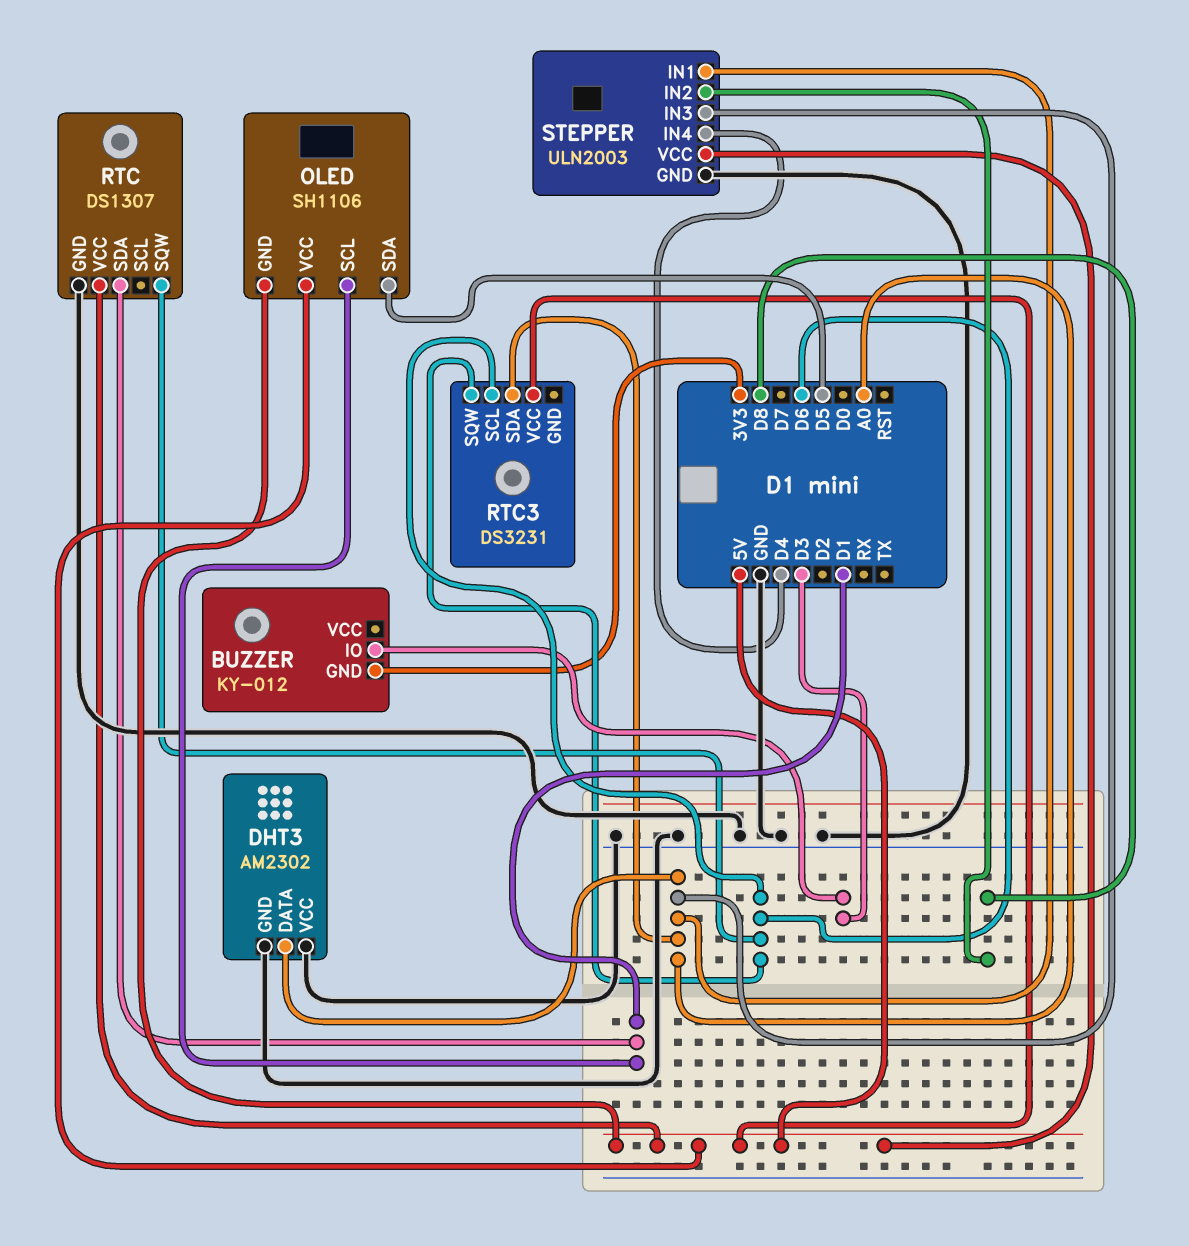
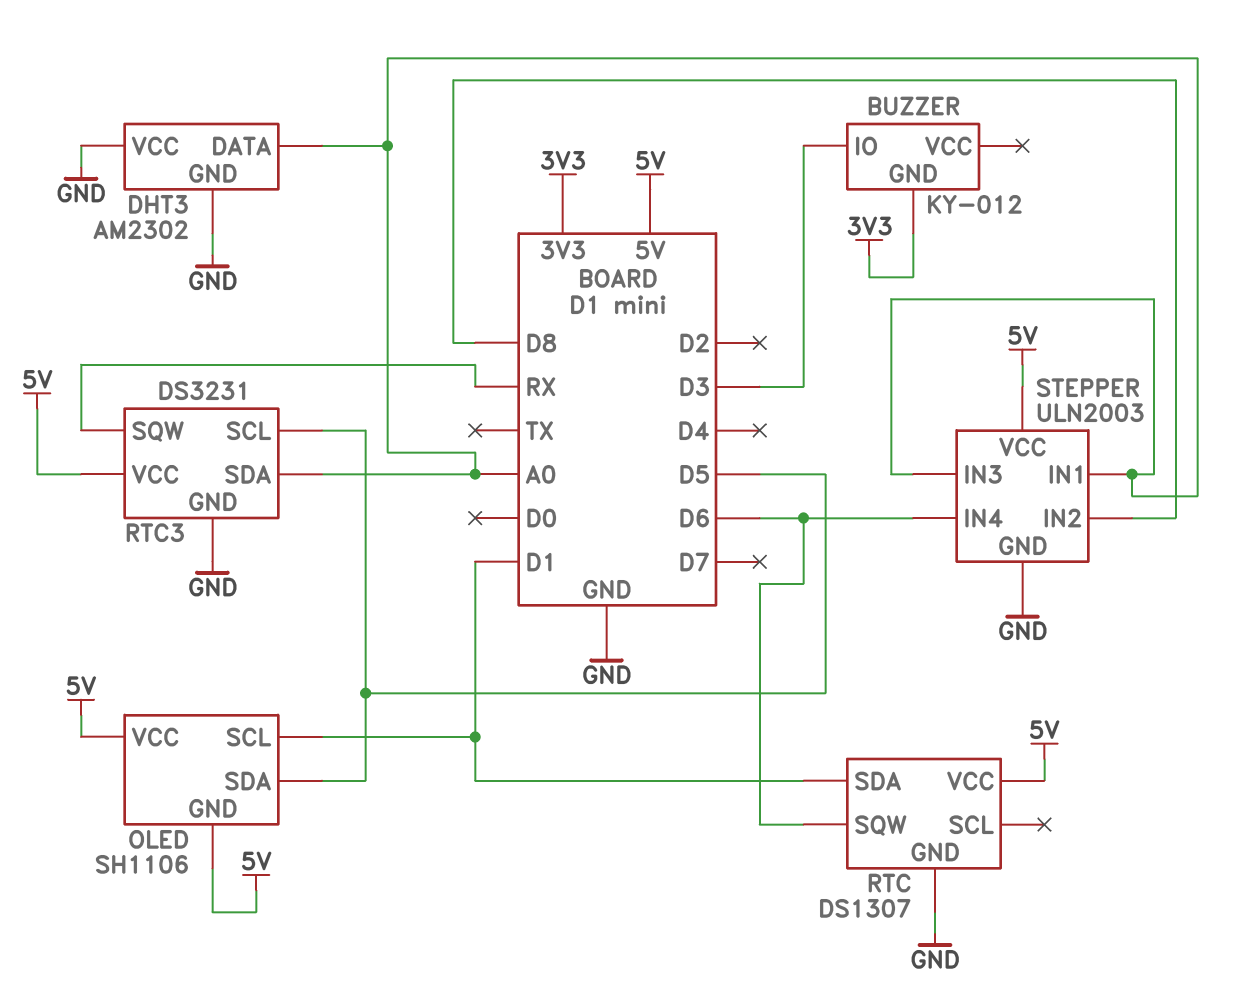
RTC3 pin GND: none -> GND
RTC3 pin SCL: D6 -> D5
RTC3 pin SQW: D6 -> RX
STEPPER pin IN4: D4 -> D6

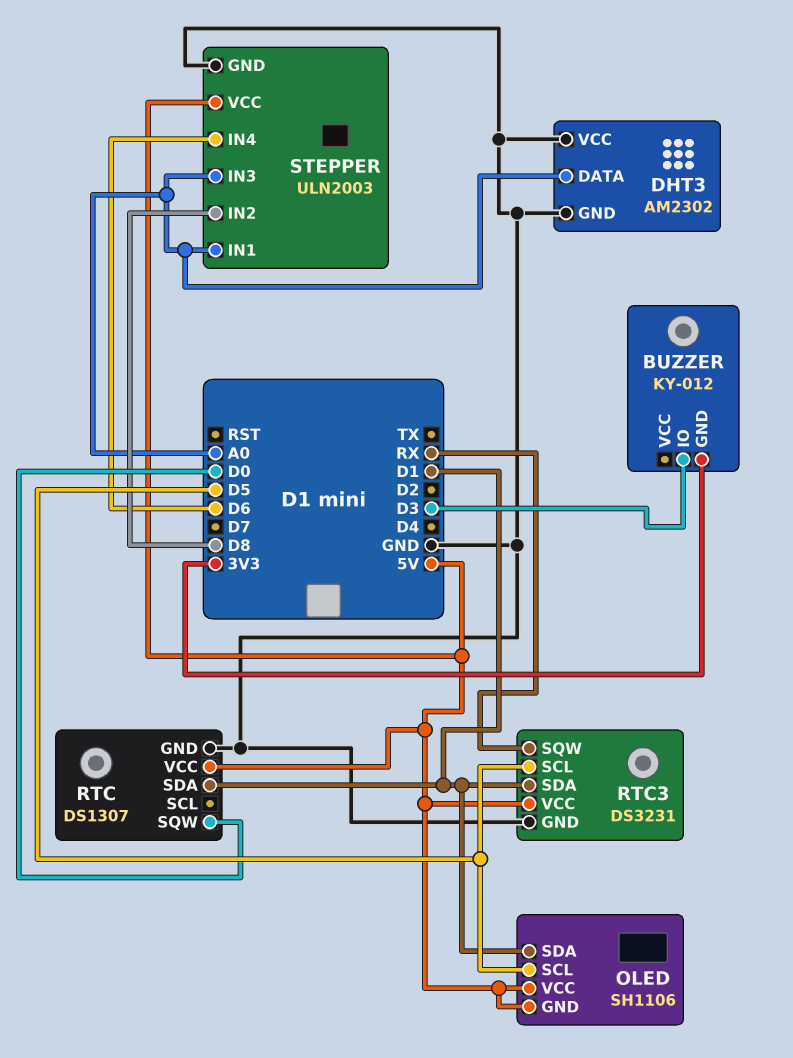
OLED pin SCL: D1 -> D5
OLED pin SDA: D5 -> D1
RTC pin SQW: D6 -> D0
RTC3 pin SDA: A0 -> D1

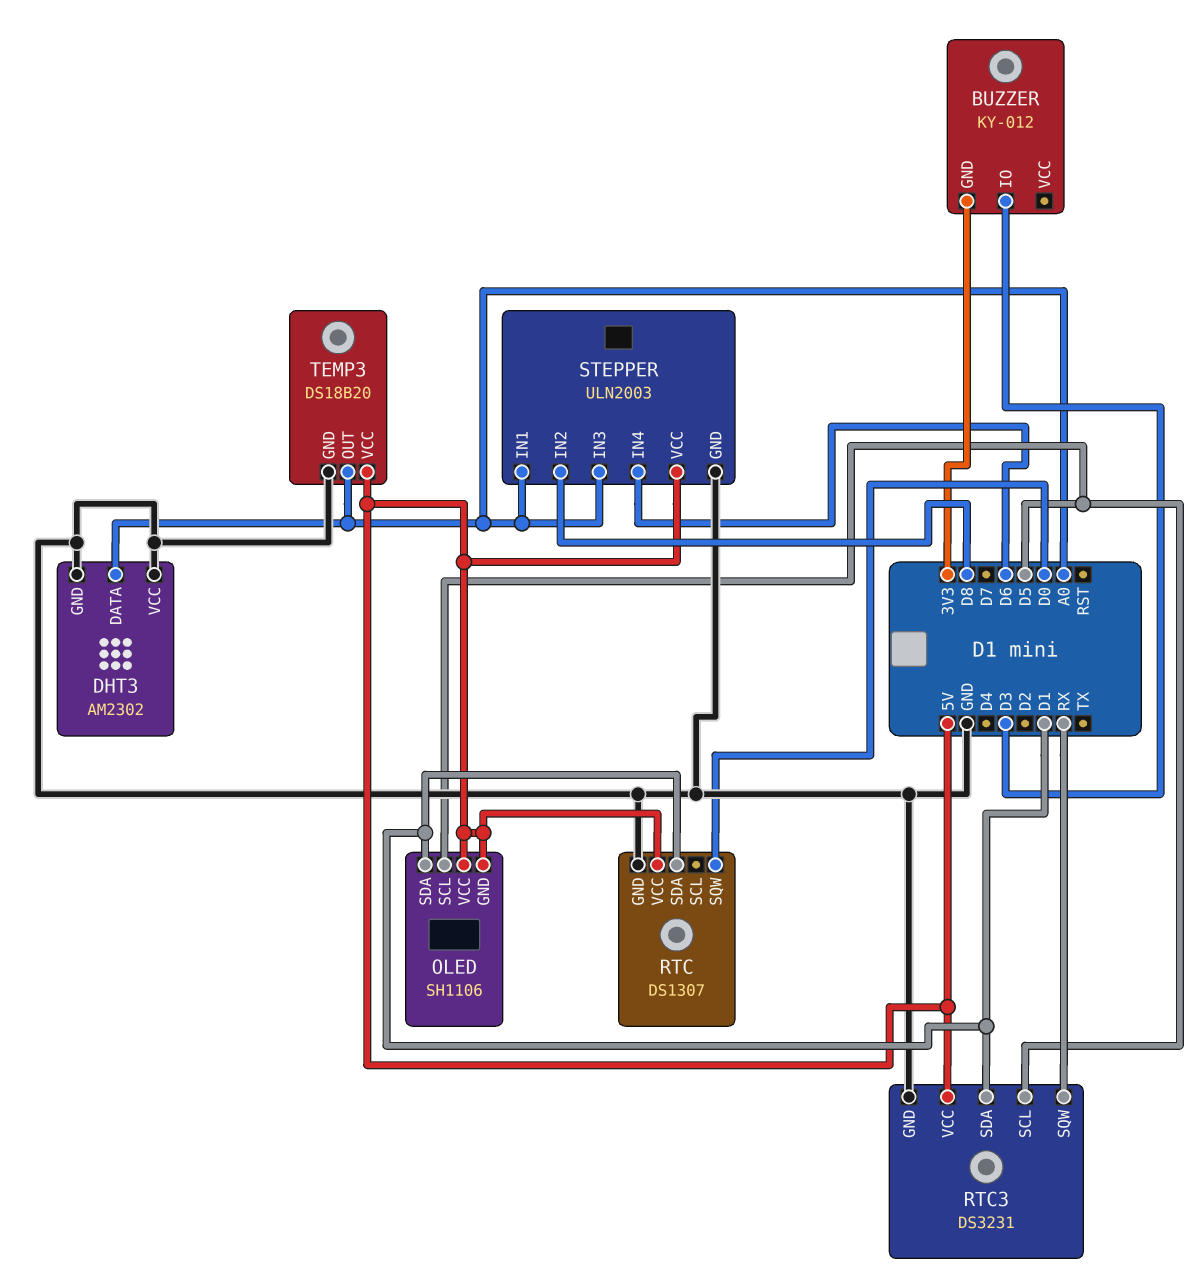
TEMP3: none -> DS18B20
TEMP3 pin GND: none -> GND
TEMP3 pin OUT: none -> A0
TEMP3 pin VCC: none -> 5V

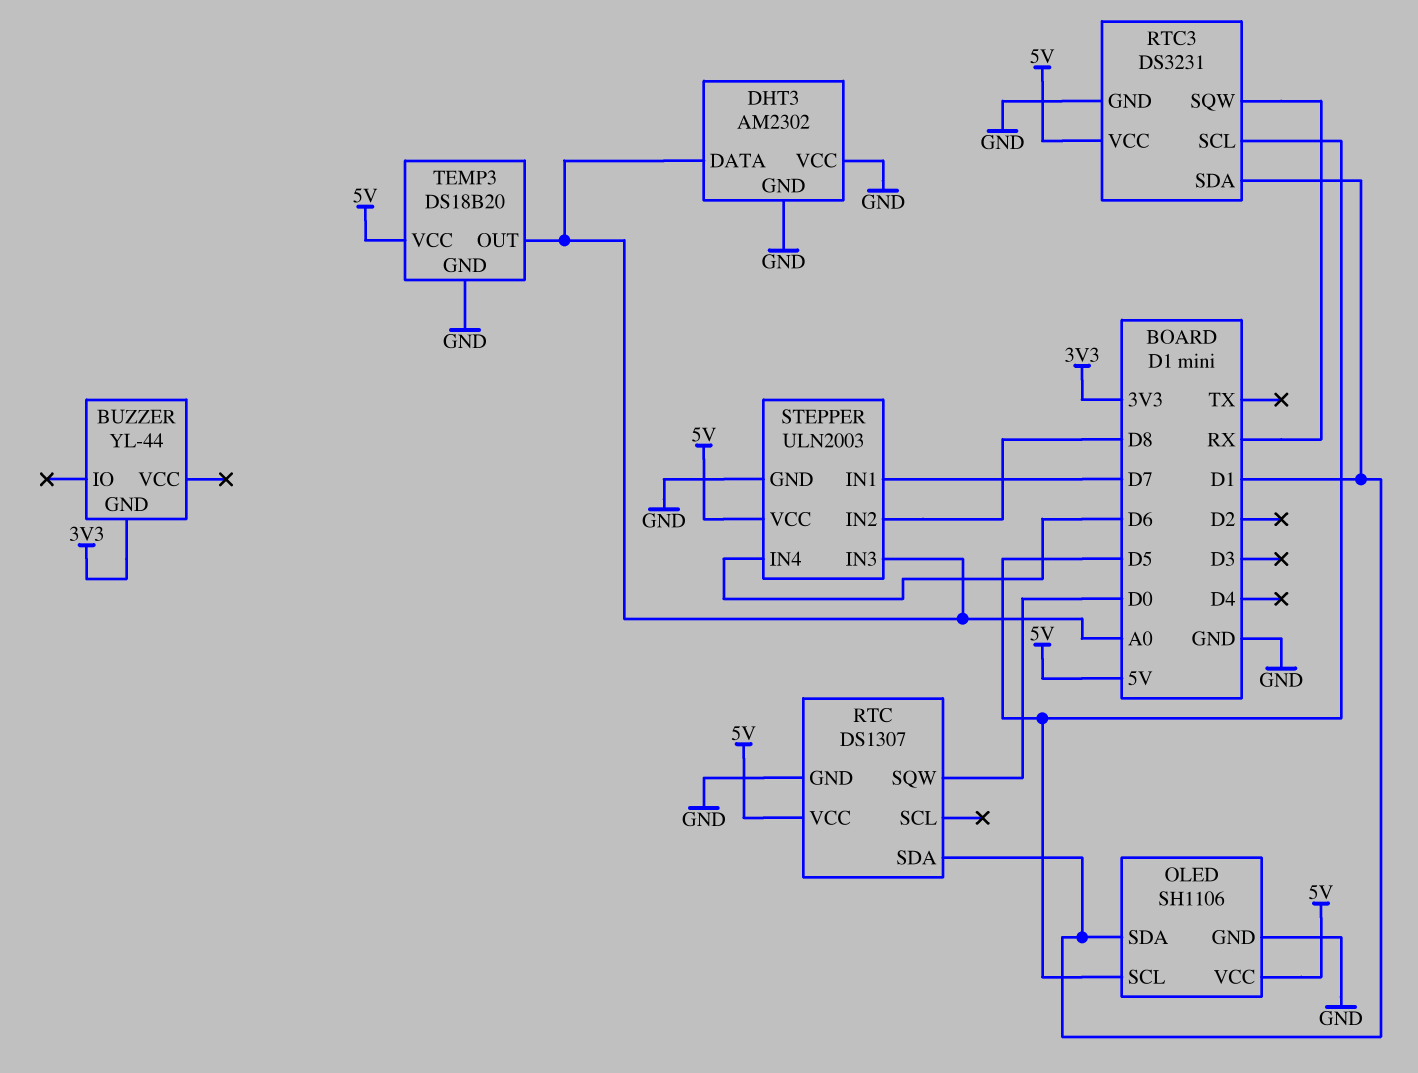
BUZZER: KY-012 -> YL-44
BUZZER pin IO: D3 -> none
OLED pin GND: 5V -> GND
STEPPER pin IN1: A0 -> D7

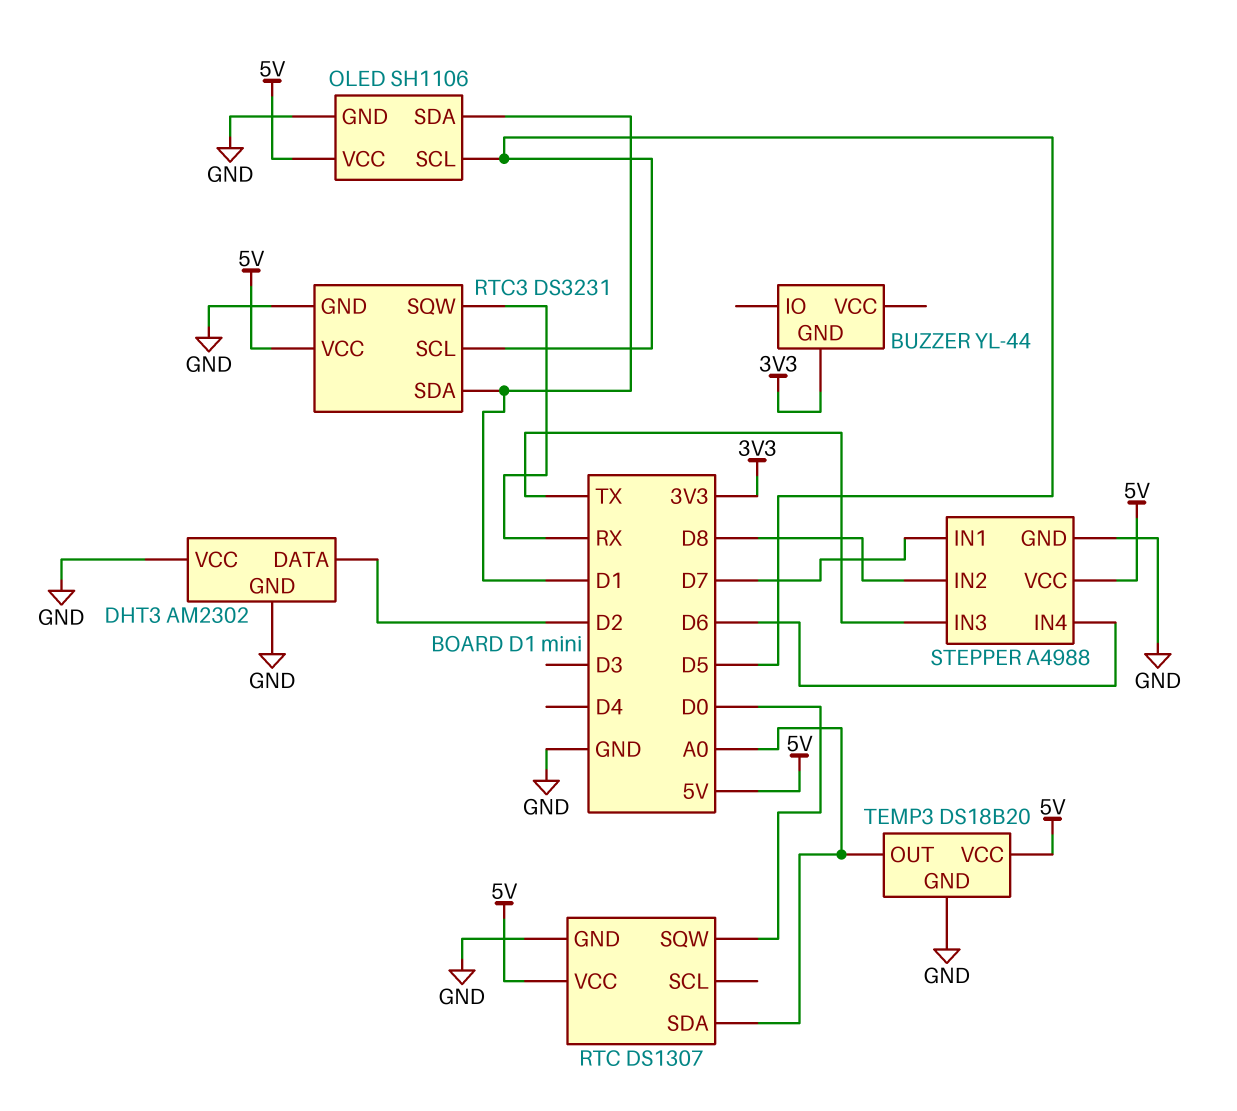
DHT3 pin DATA: A0 -> D2
RTC pin SDA: D1 -> A0
STEPPER: ULN2003 -> A4988
STEPPER pin IN3: A0 -> TX

